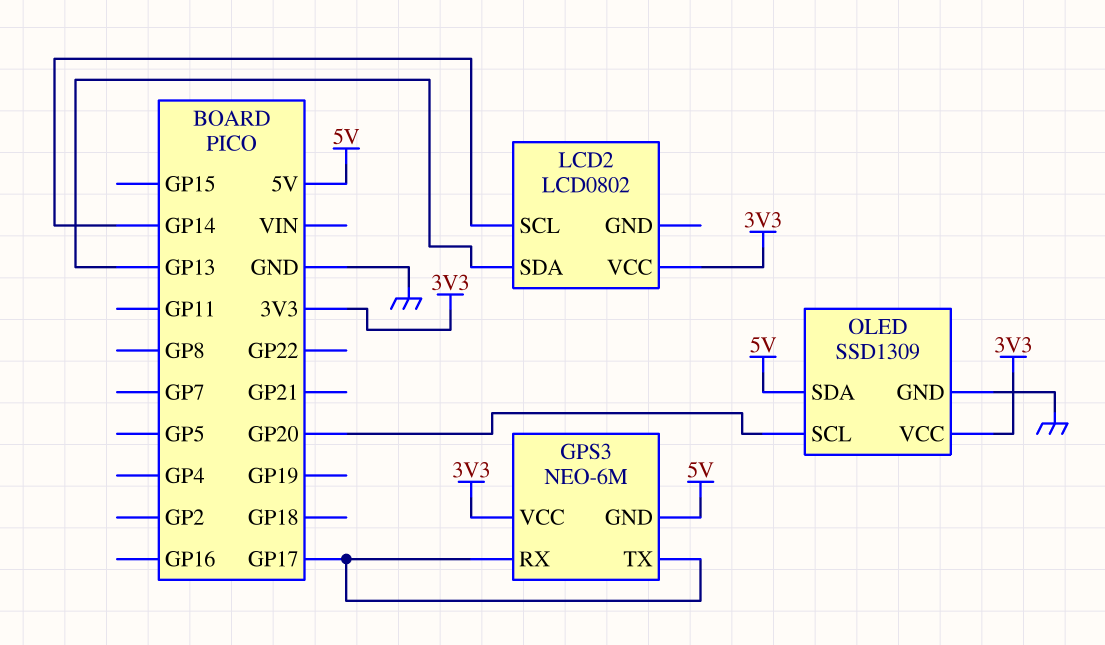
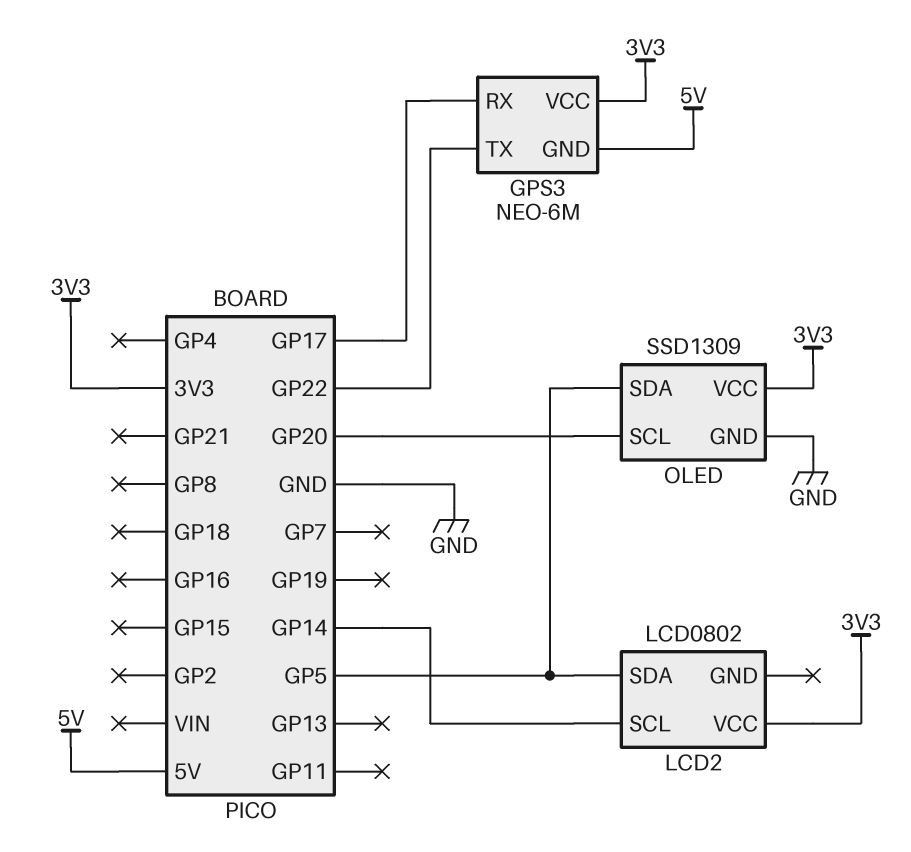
GPS3 pin TX: GP17 -> GP22
LCD2 pin SDA: GP13 -> GP5
OLED pin SDA: 5V -> GP5

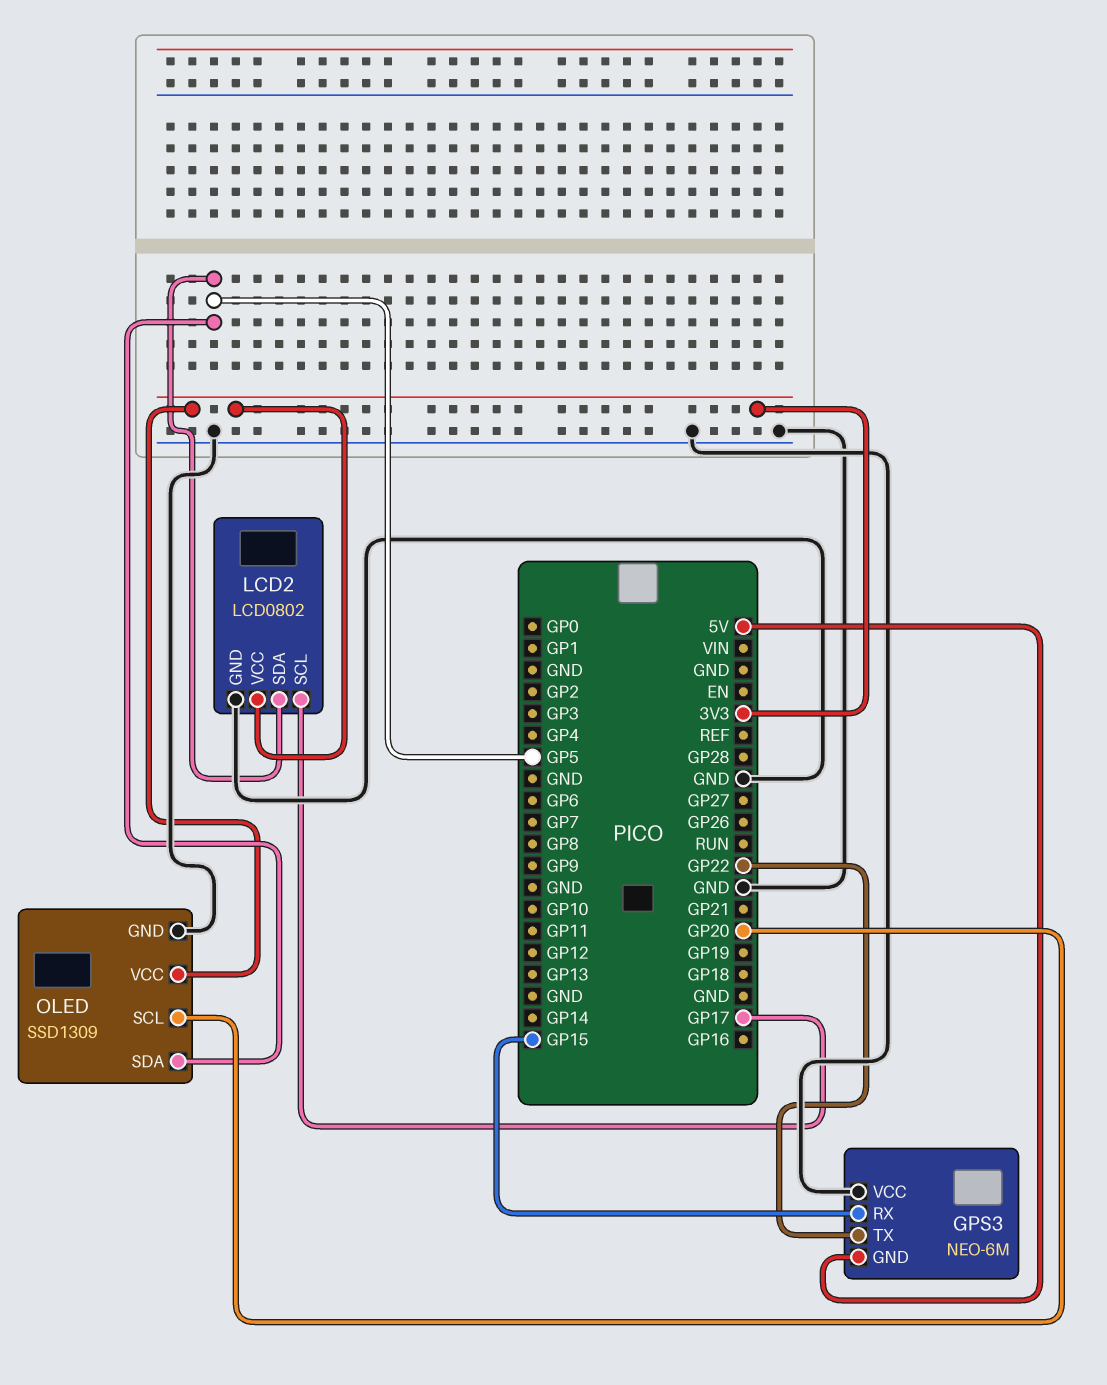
GPS3 pin RX: GP17 -> GP15
GPS3 pin VCC: 3V3 -> GND
LCD2 pin GND: none -> GND
LCD2 pin SCL: GP14 -> GP17

